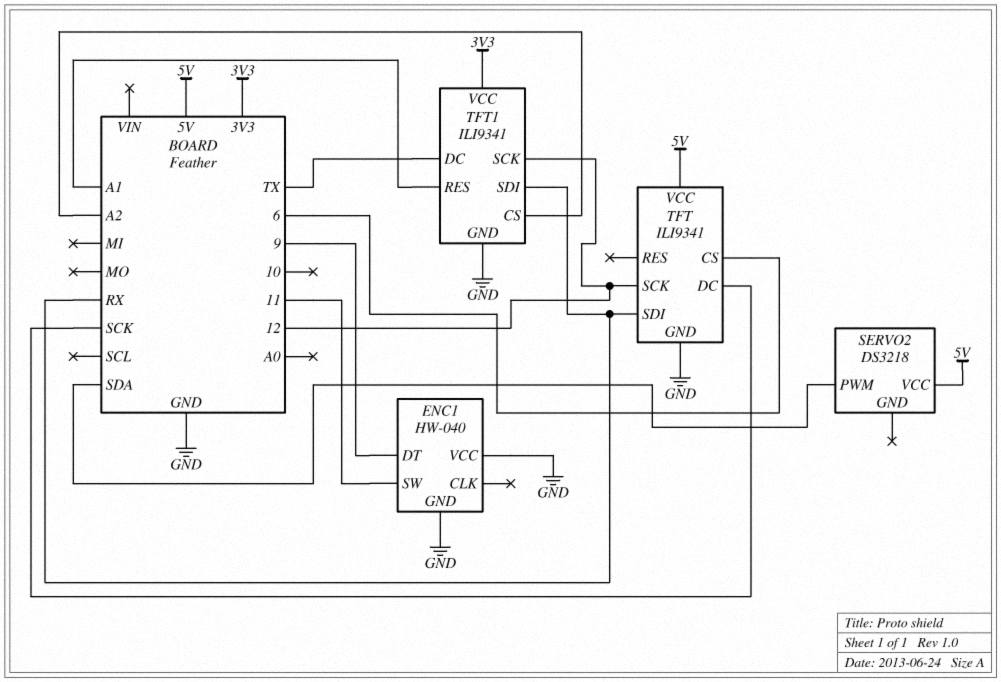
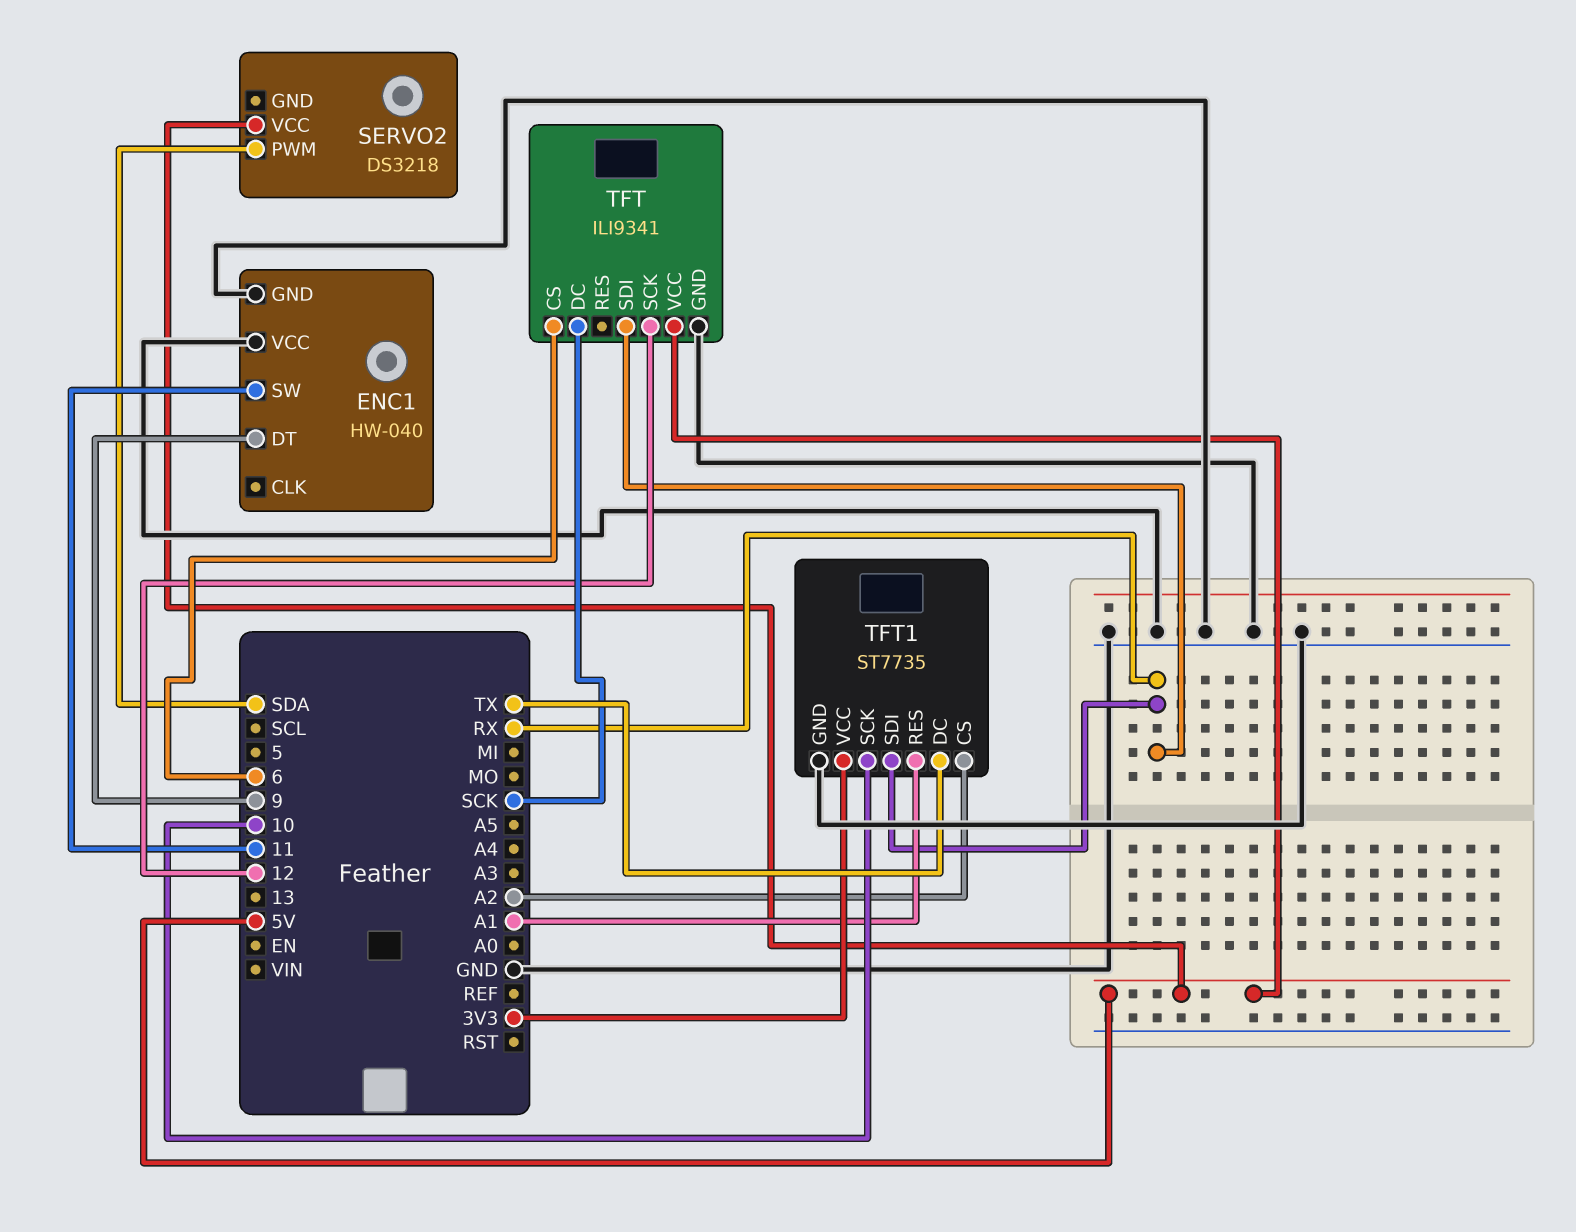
TFT1: ILI9341 -> ST7735
TFT1 pin SCK: 12 -> 10

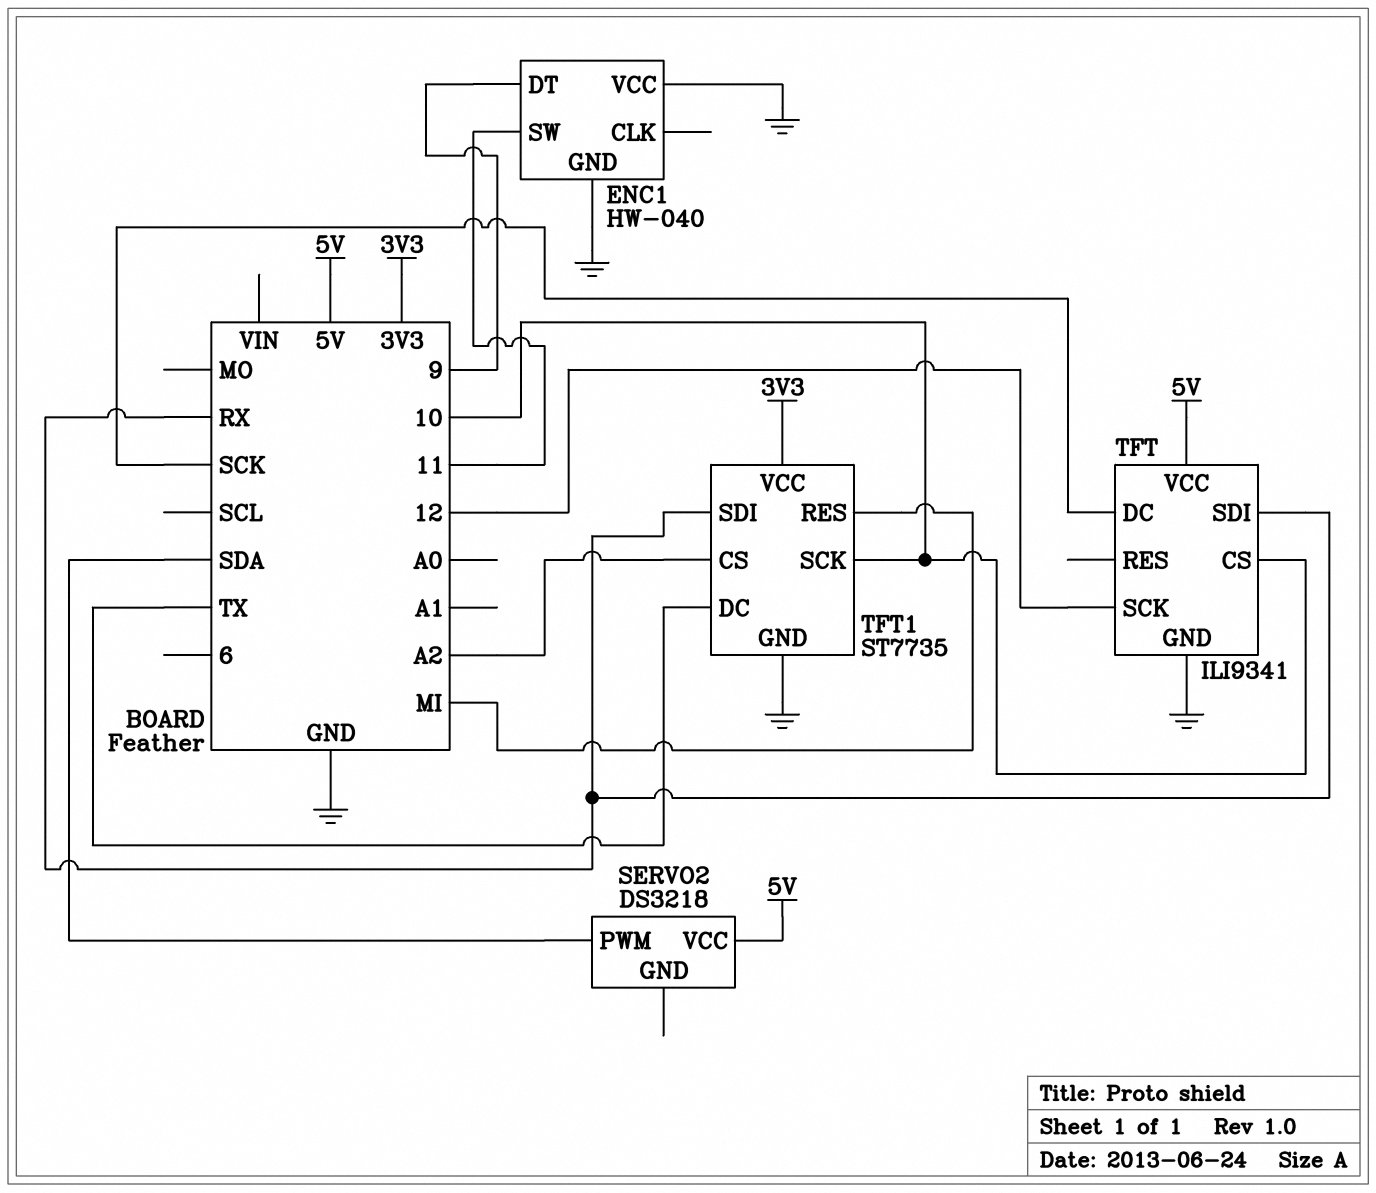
TFT pin CS: 6 -> 10
TFT1 pin RES: A1 -> MI

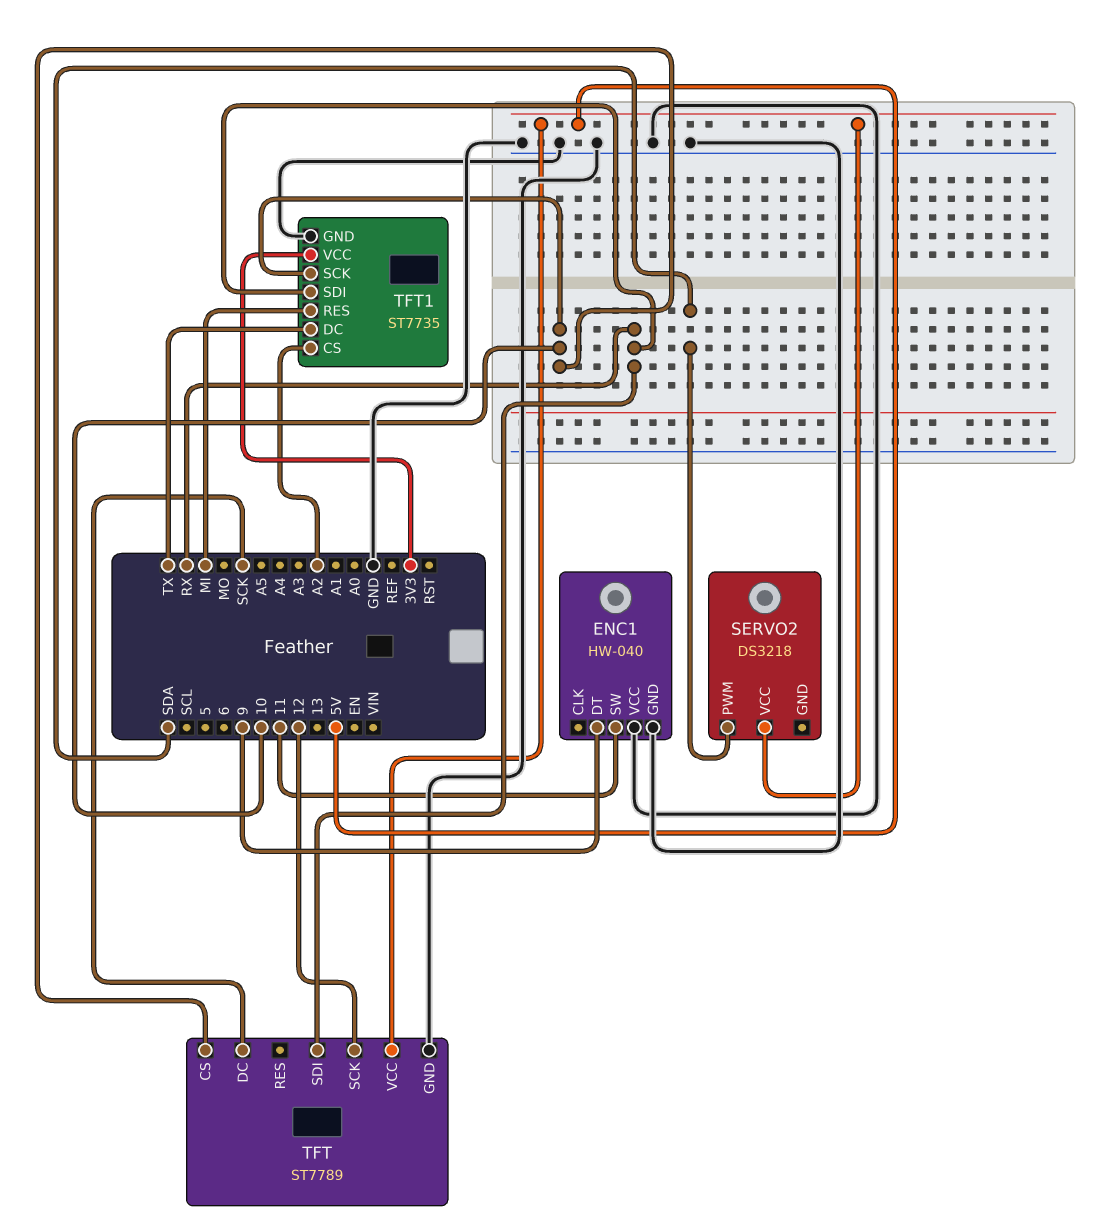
TFT: ILI9341 -> ST7789

